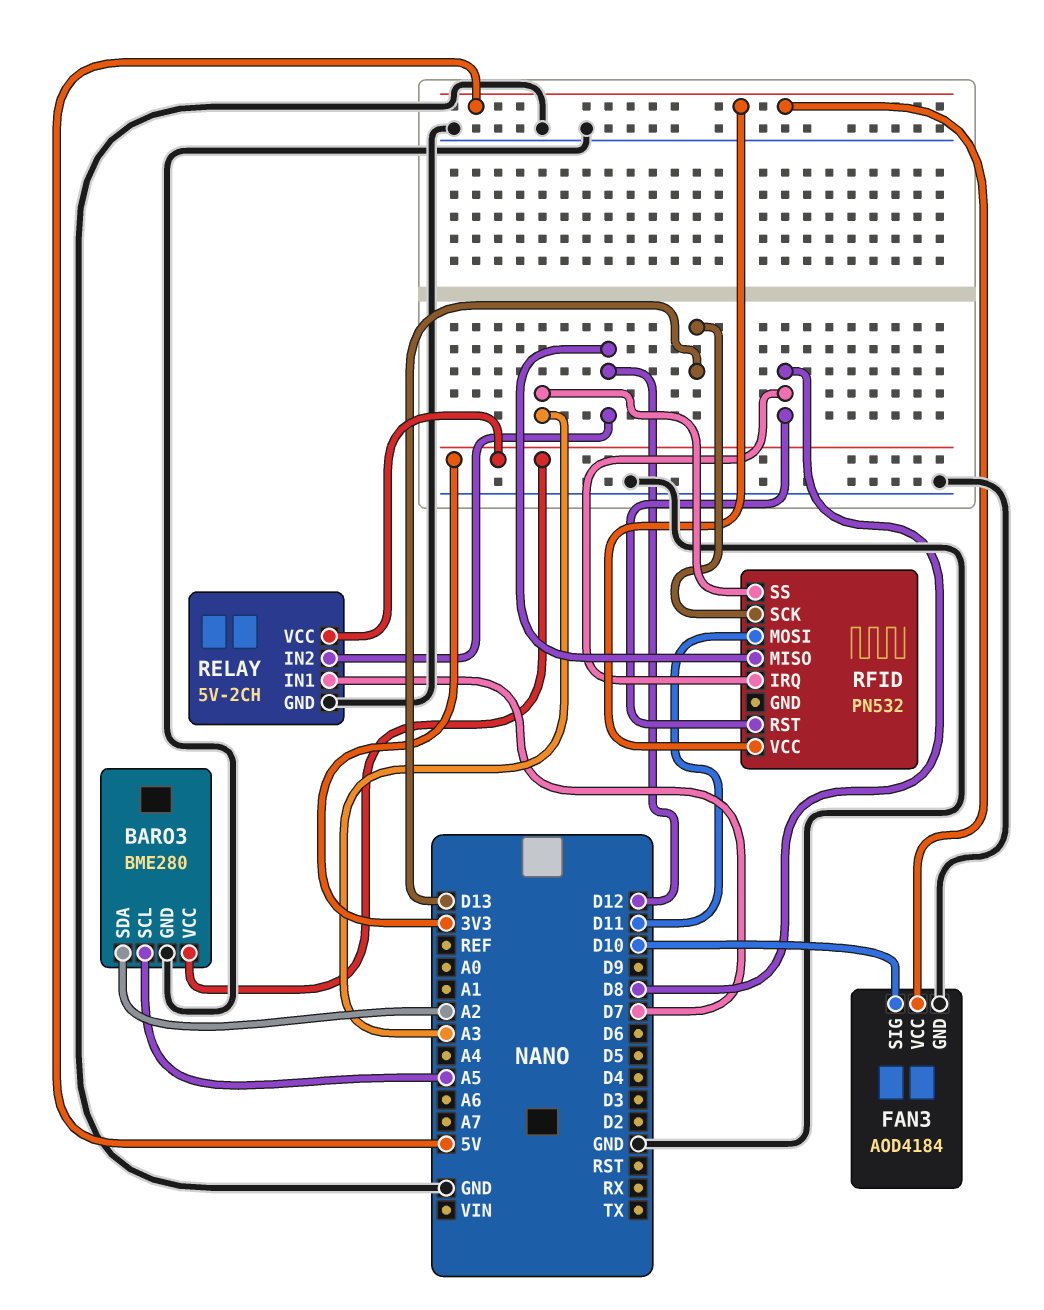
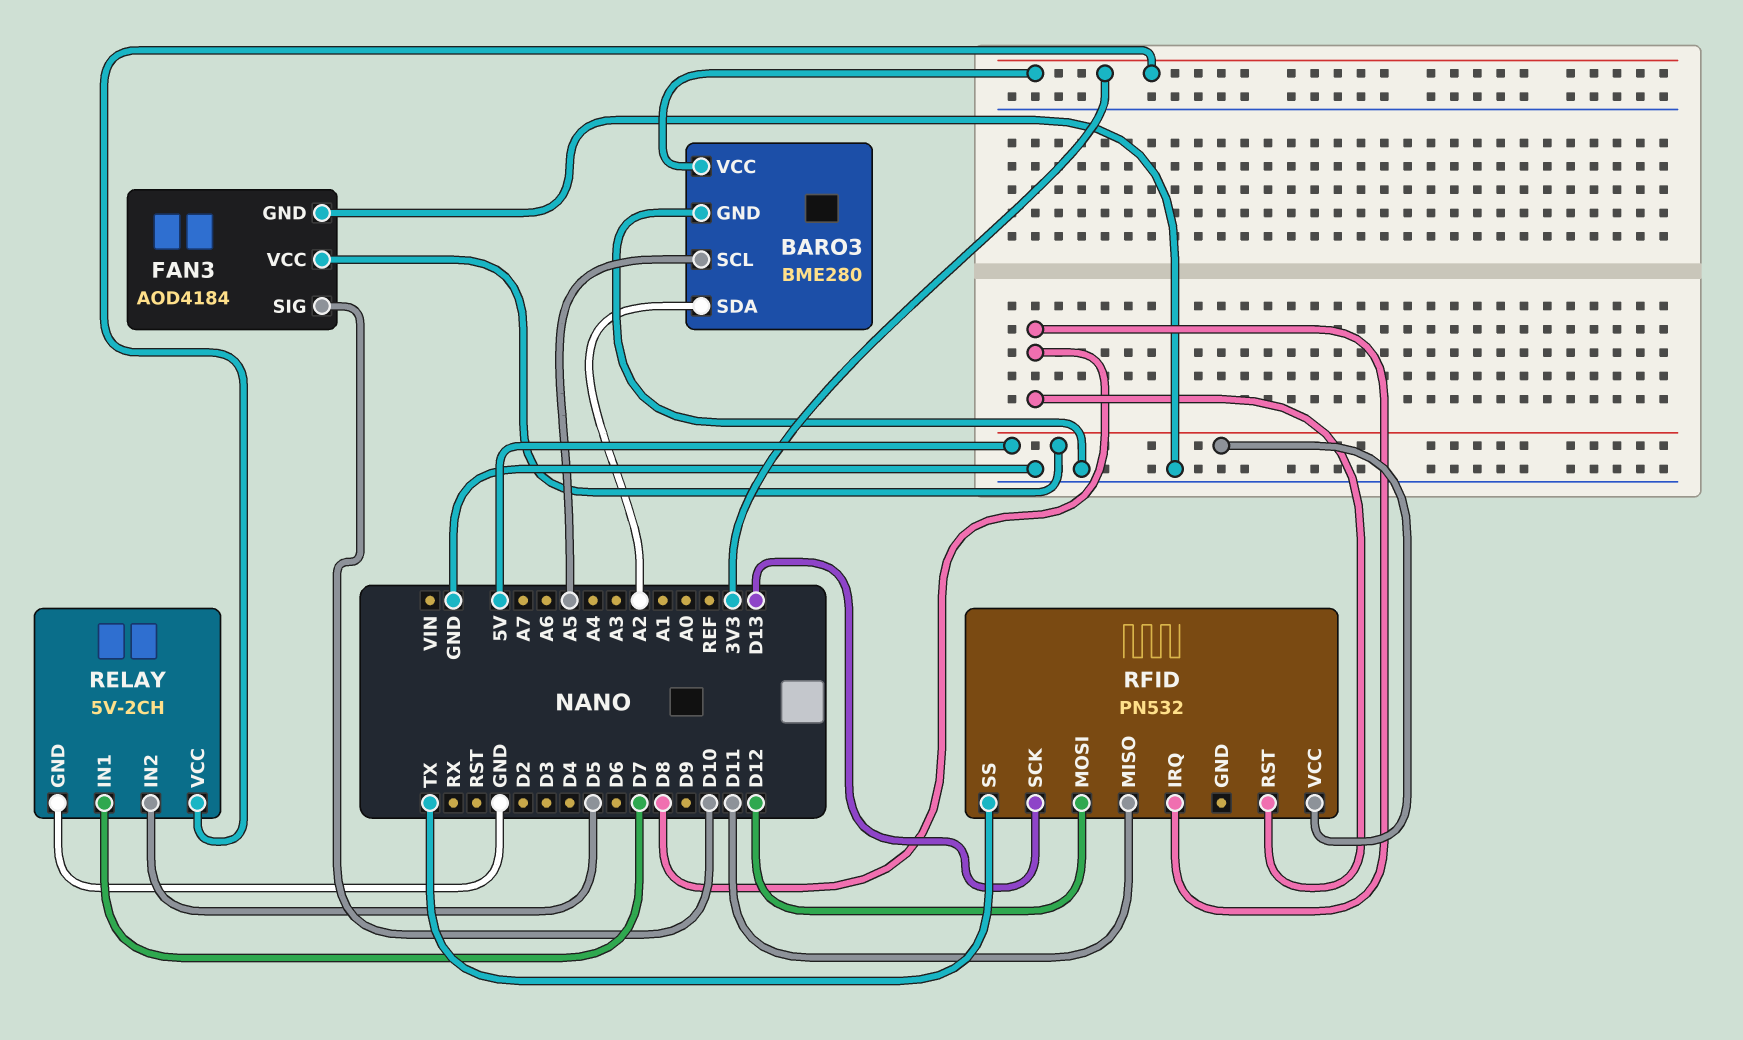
RELAY pin IN2: D12 -> D5
RFID pin MISO: D12 -> D11
RFID pin MOSI: D11 -> D12
RFID pin SS: A3 -> TX

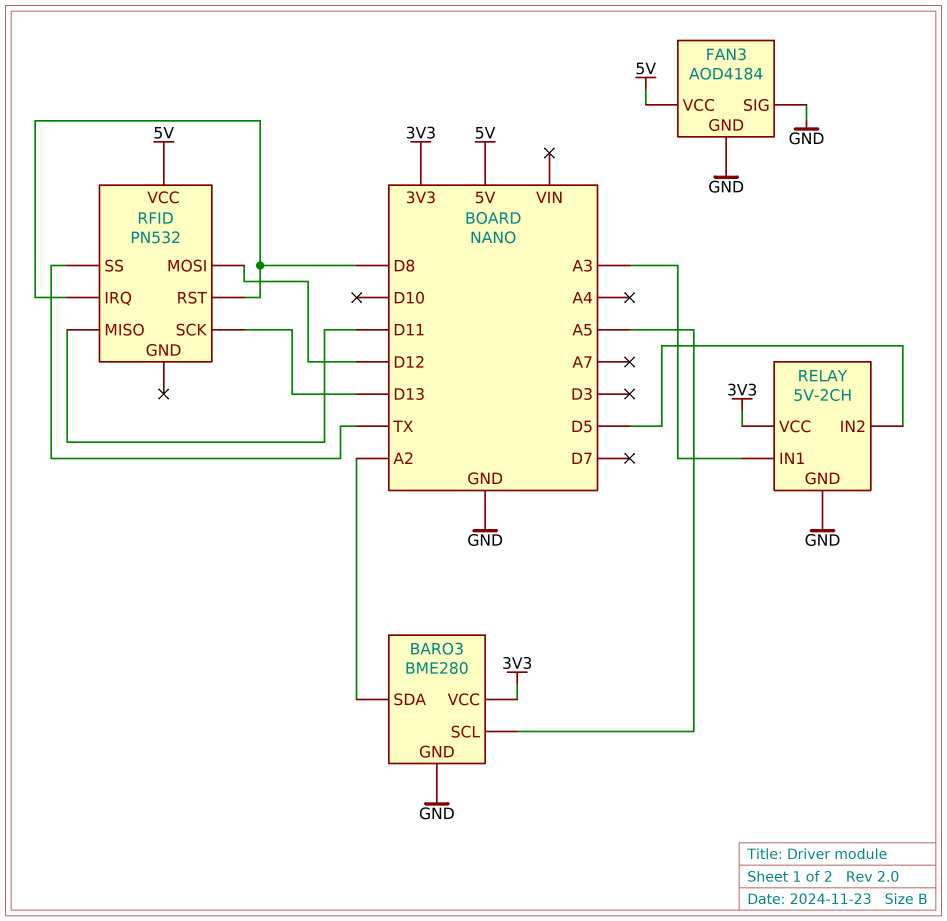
FAN3 pin SIG: D10 -> GND
RELAY pin IN1: D7 -> A3

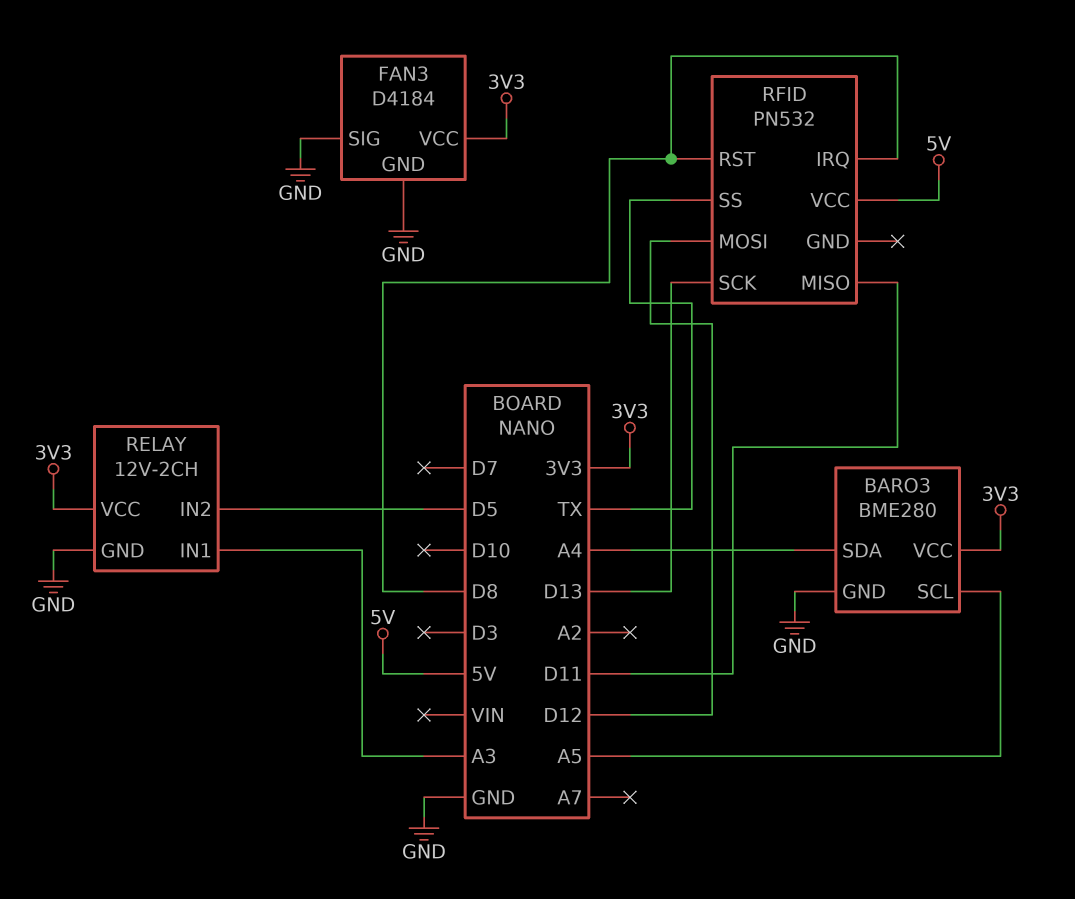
BARO3 pin SDA: A2 -> A4
FAN3: AOD4184 -> D4184
FAN3 pin VCC: 5V -> 3V3
RELAY: 5V-2CH -> 12V-2CH

